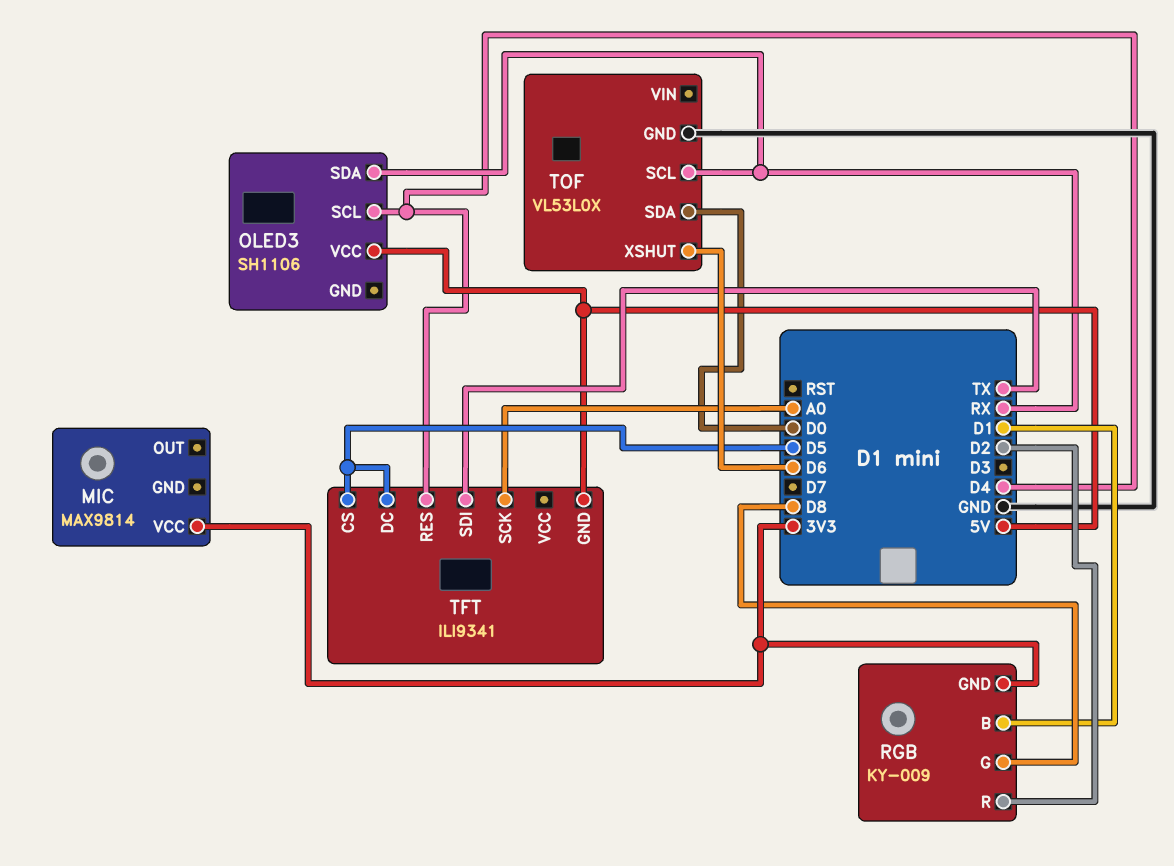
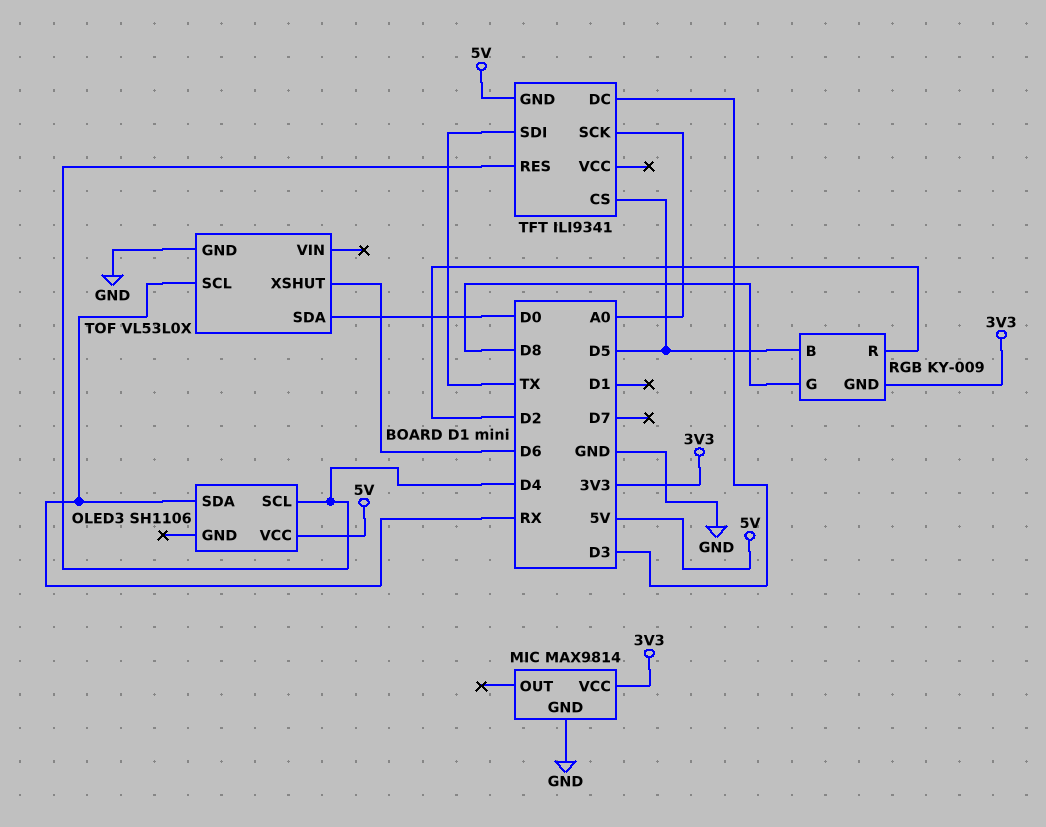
MIC pin GND: none -> GND
RGB pin B: D1 -> D5
TFT pin DC: D5 -> D3

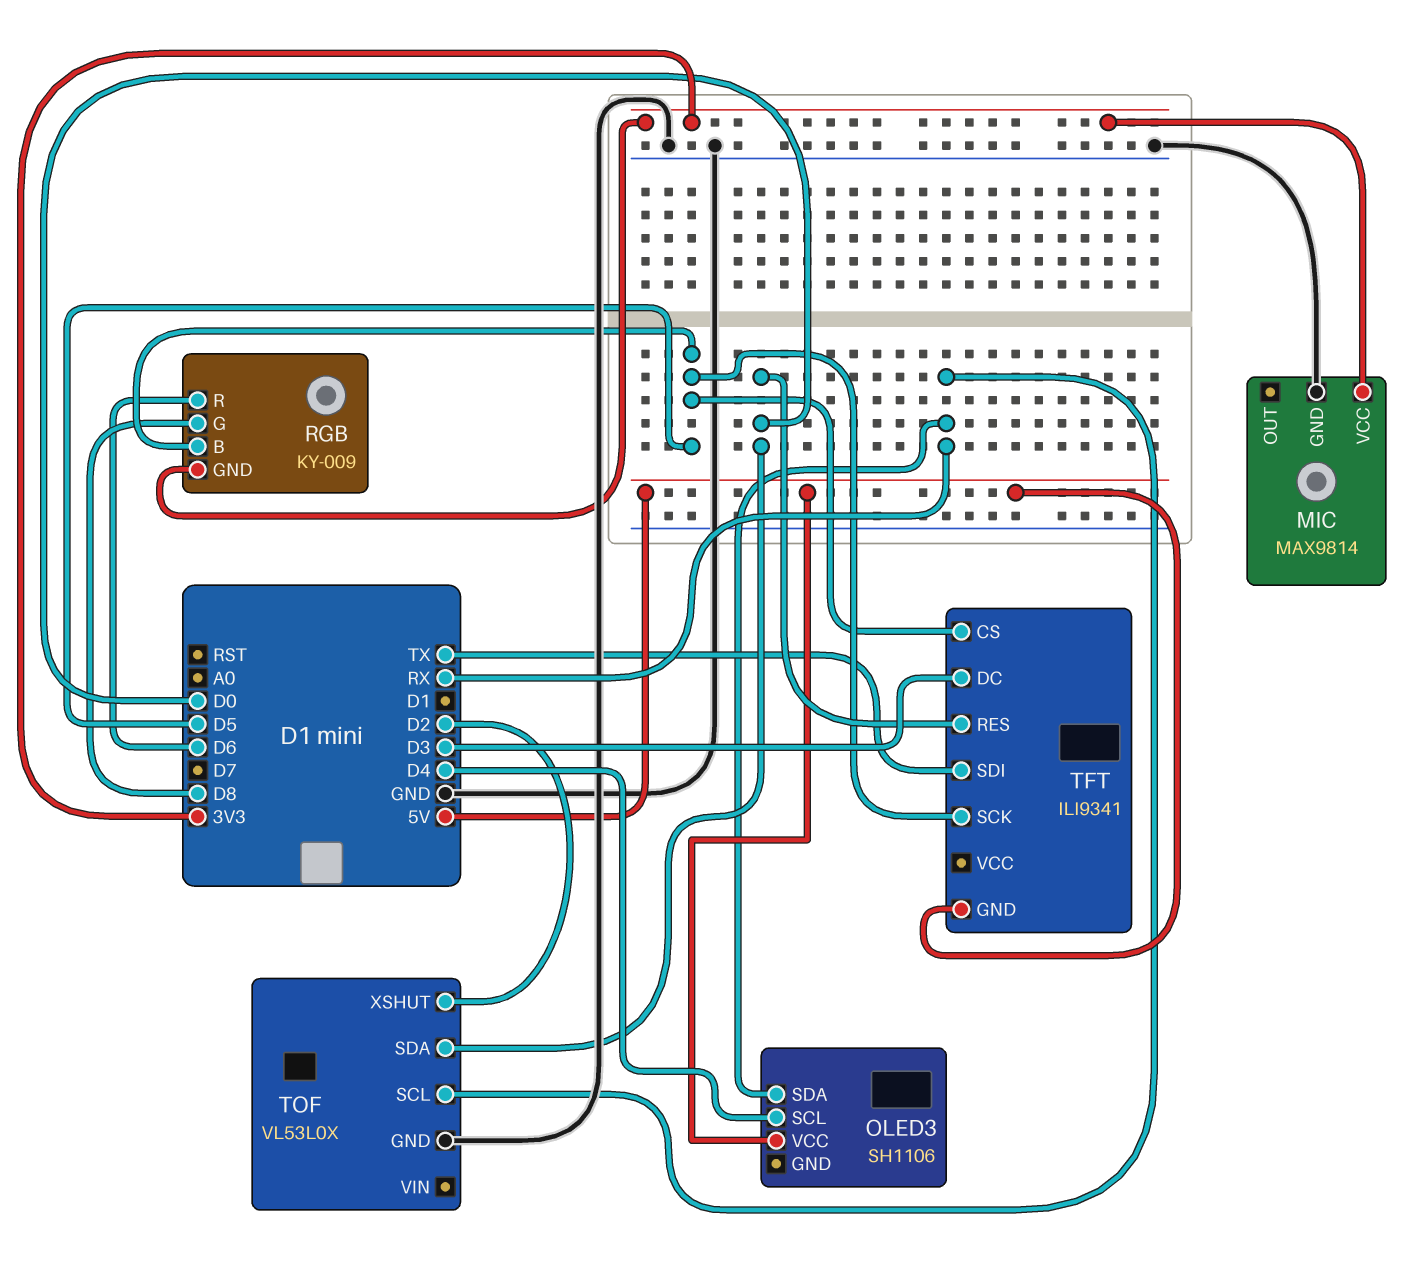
RGB pin R: D2 -> D6
TFT pin RES: D4 -> D0
TFT pin SCK: A0 -> D5
TOF pin XSHUT: D6 -> D2

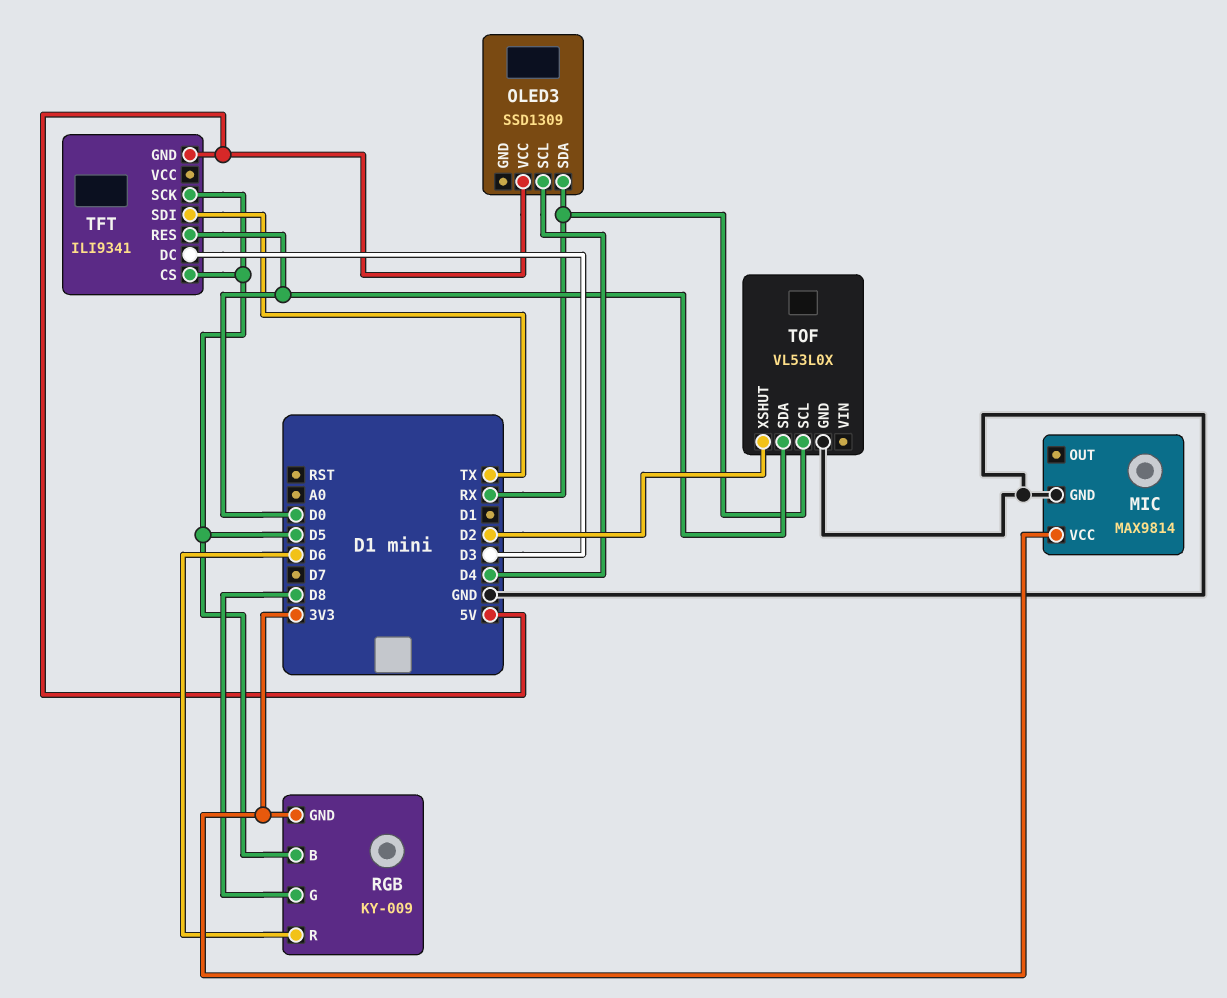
OLED3: SH1106 -> SSD1309

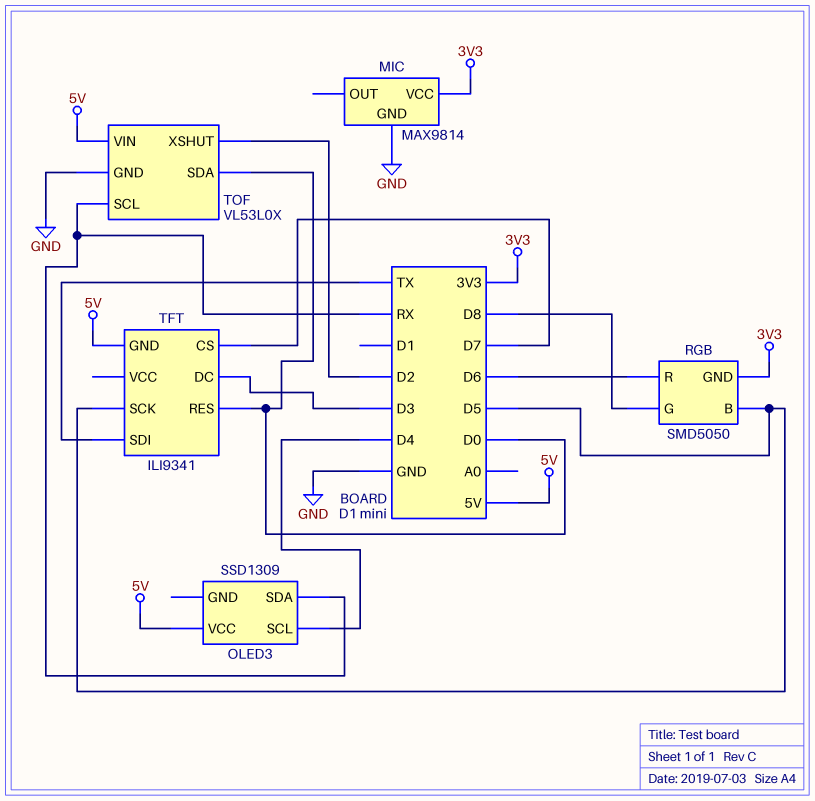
RGB: KY-009 -> SMD5050
TFT pin CS: D5 -> D7
TOF pin VIN: none -> 5V

